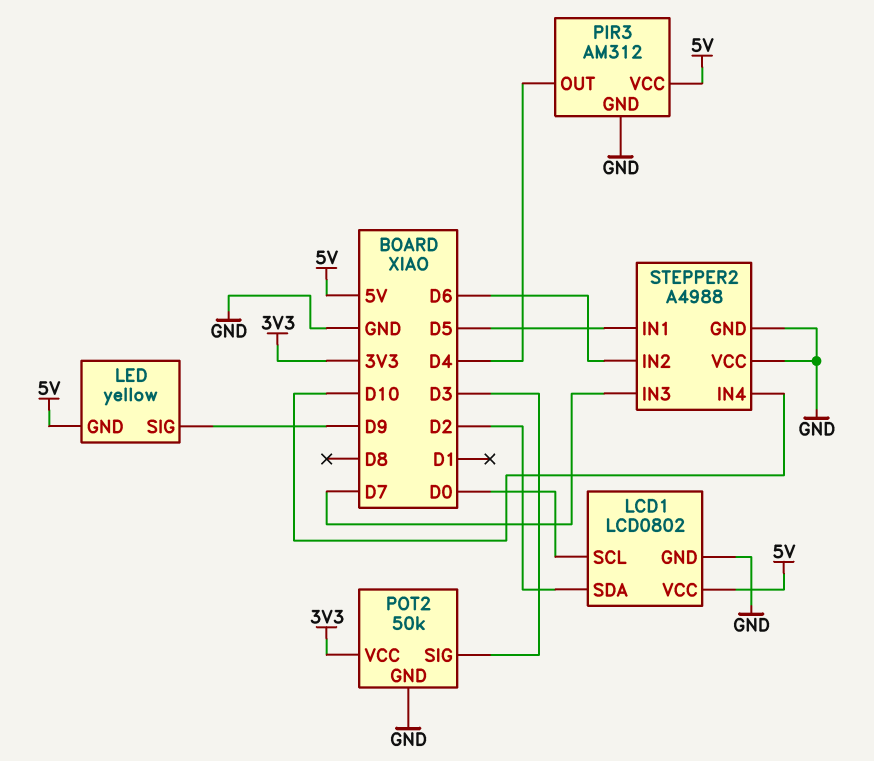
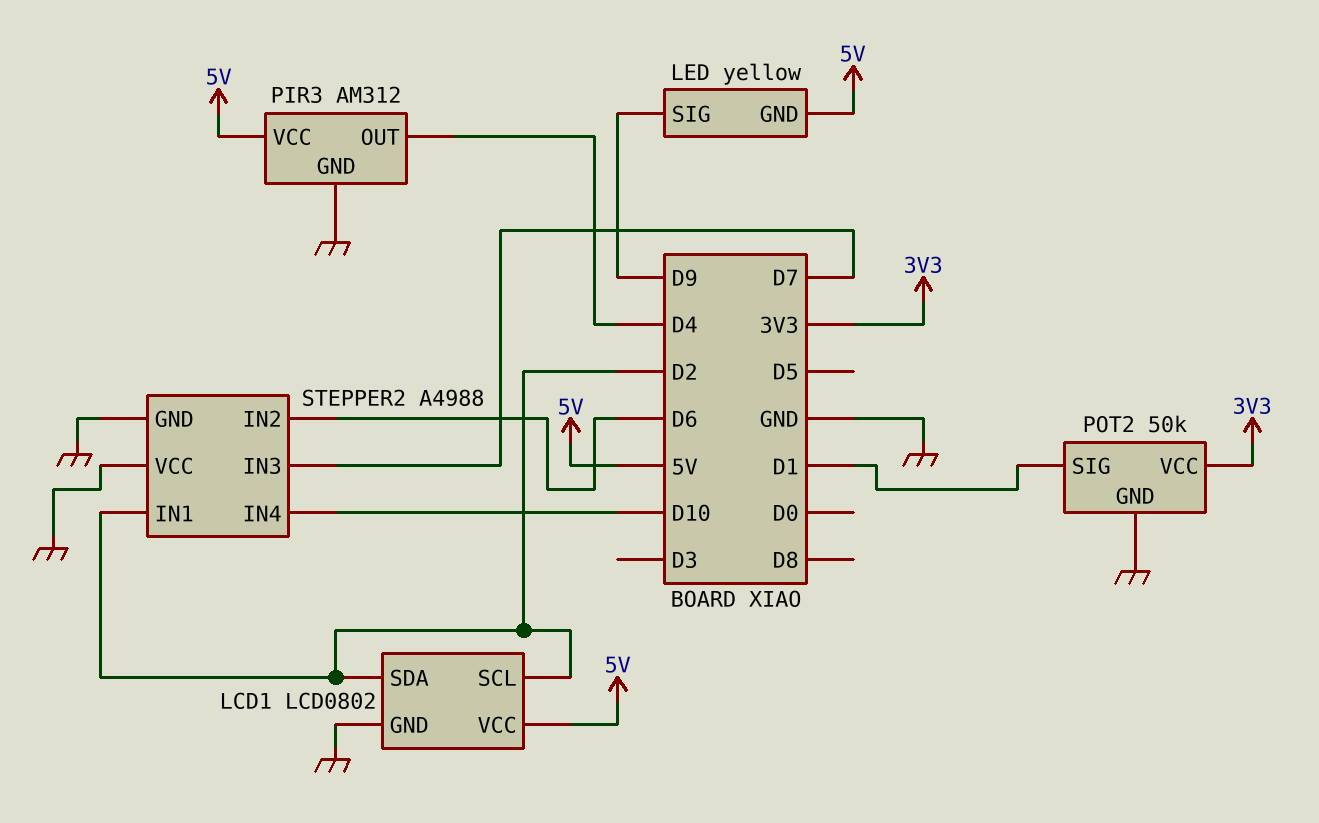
LCD1 pin SCL: D0 -> D2
POT2 pin SIG: D3 -> D1
STEPPER2 pin IN1: D5 -> D2

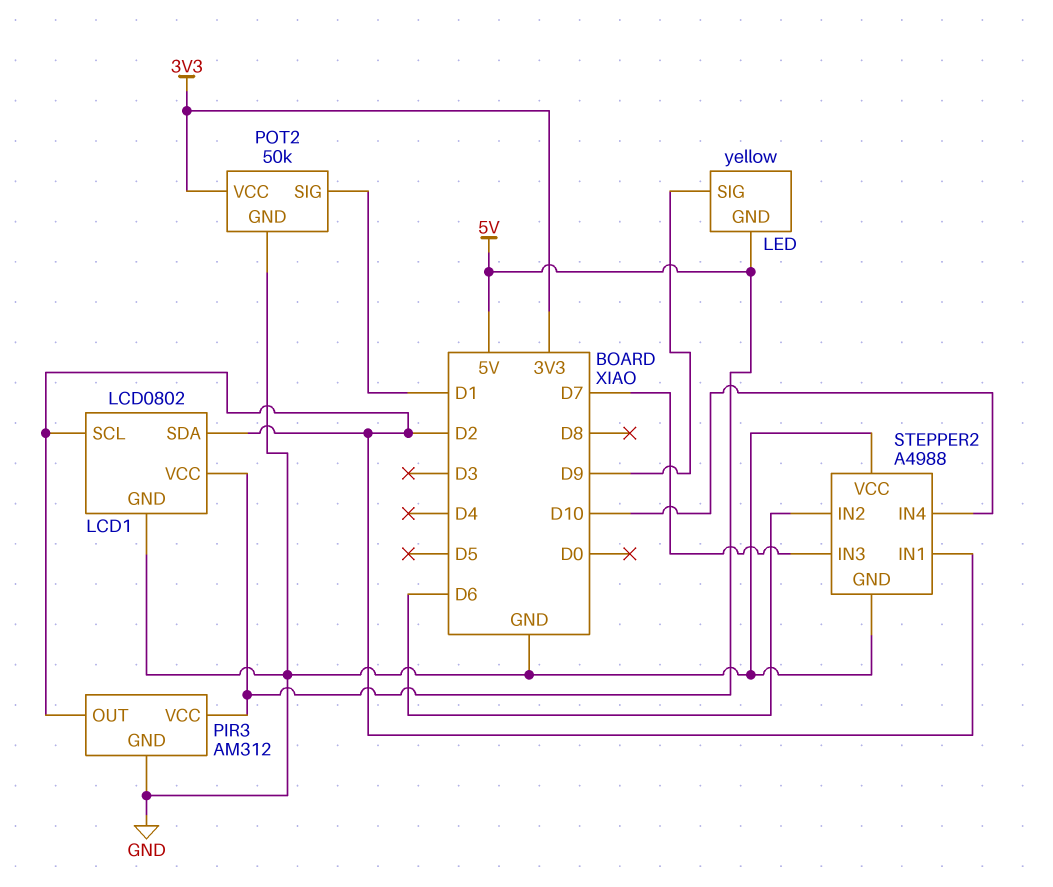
PIR3 pin OUT: D4 -> D2

